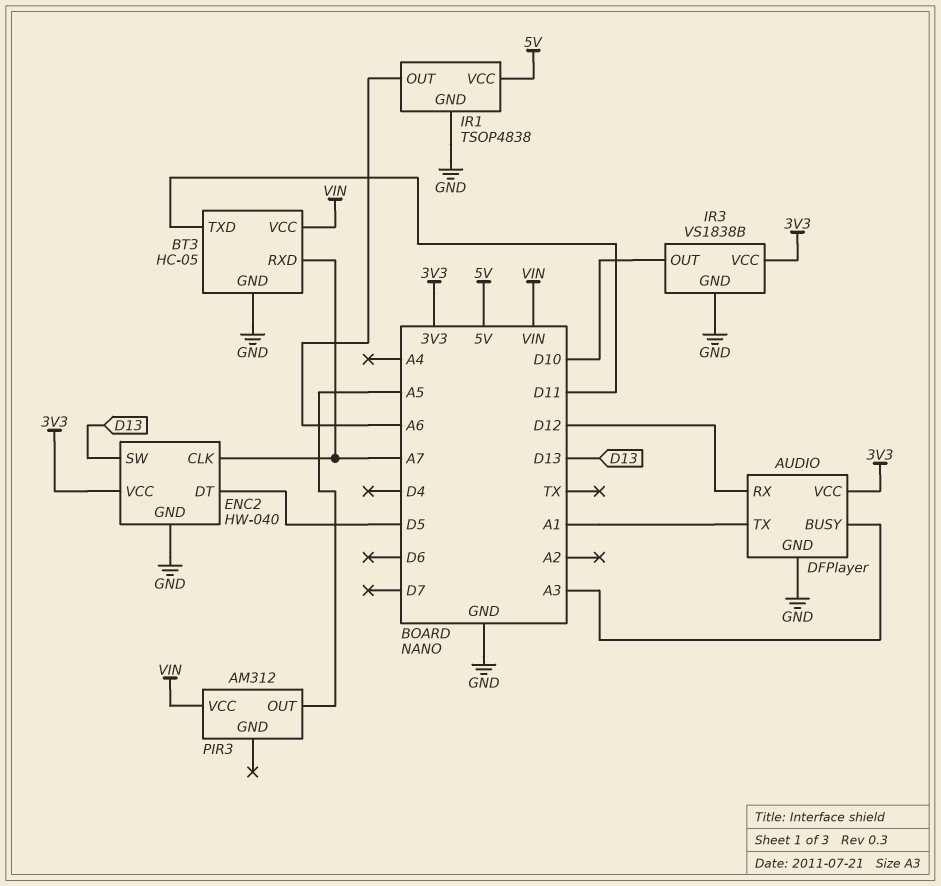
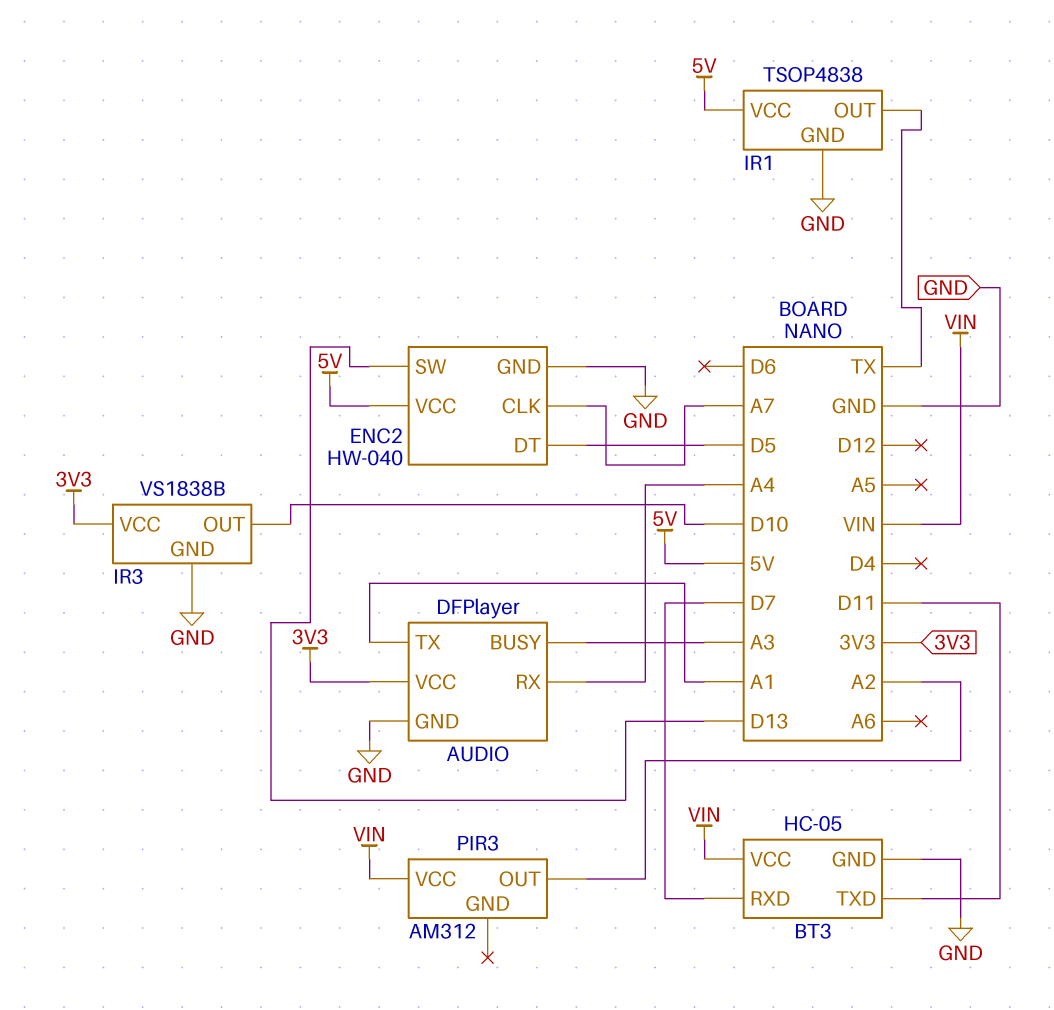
AUDIO pin RX: D12 -> A4
BT3 pin RXD: A7 -> D7
ENC2 pin VCC: 3V3 -> 5V
IR1 pin OUT: A6 -> TX
PIR3 pin OUT: A5 -> A2

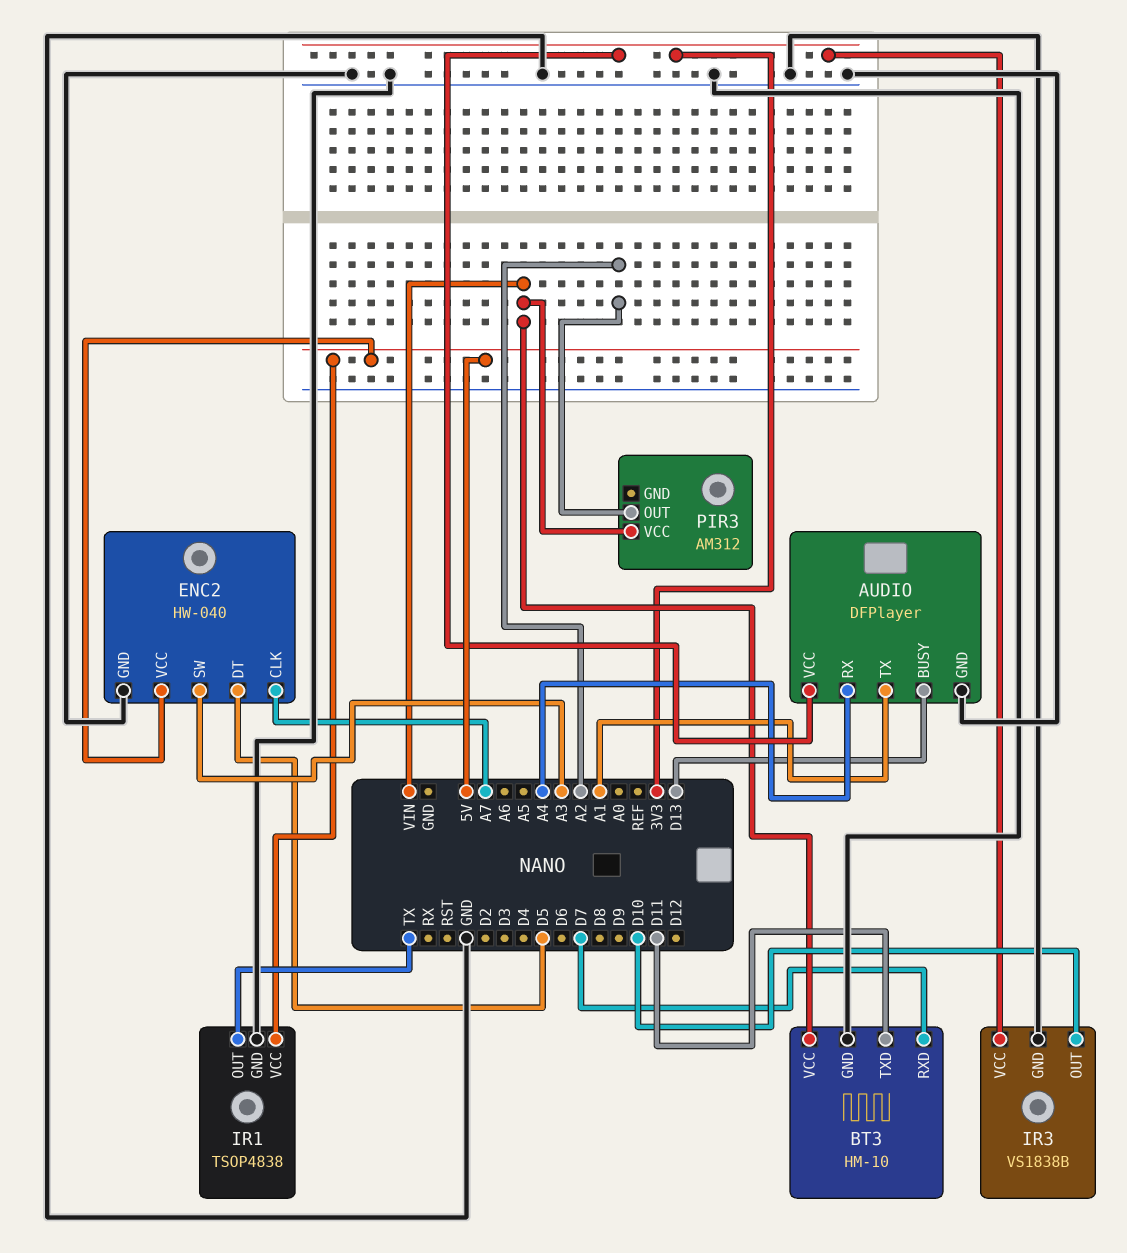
AUDIO pin BUSY: A3 -> D13
BT3: HC-05 -> HM-10
ENC2 pin SW: D13 -> A3

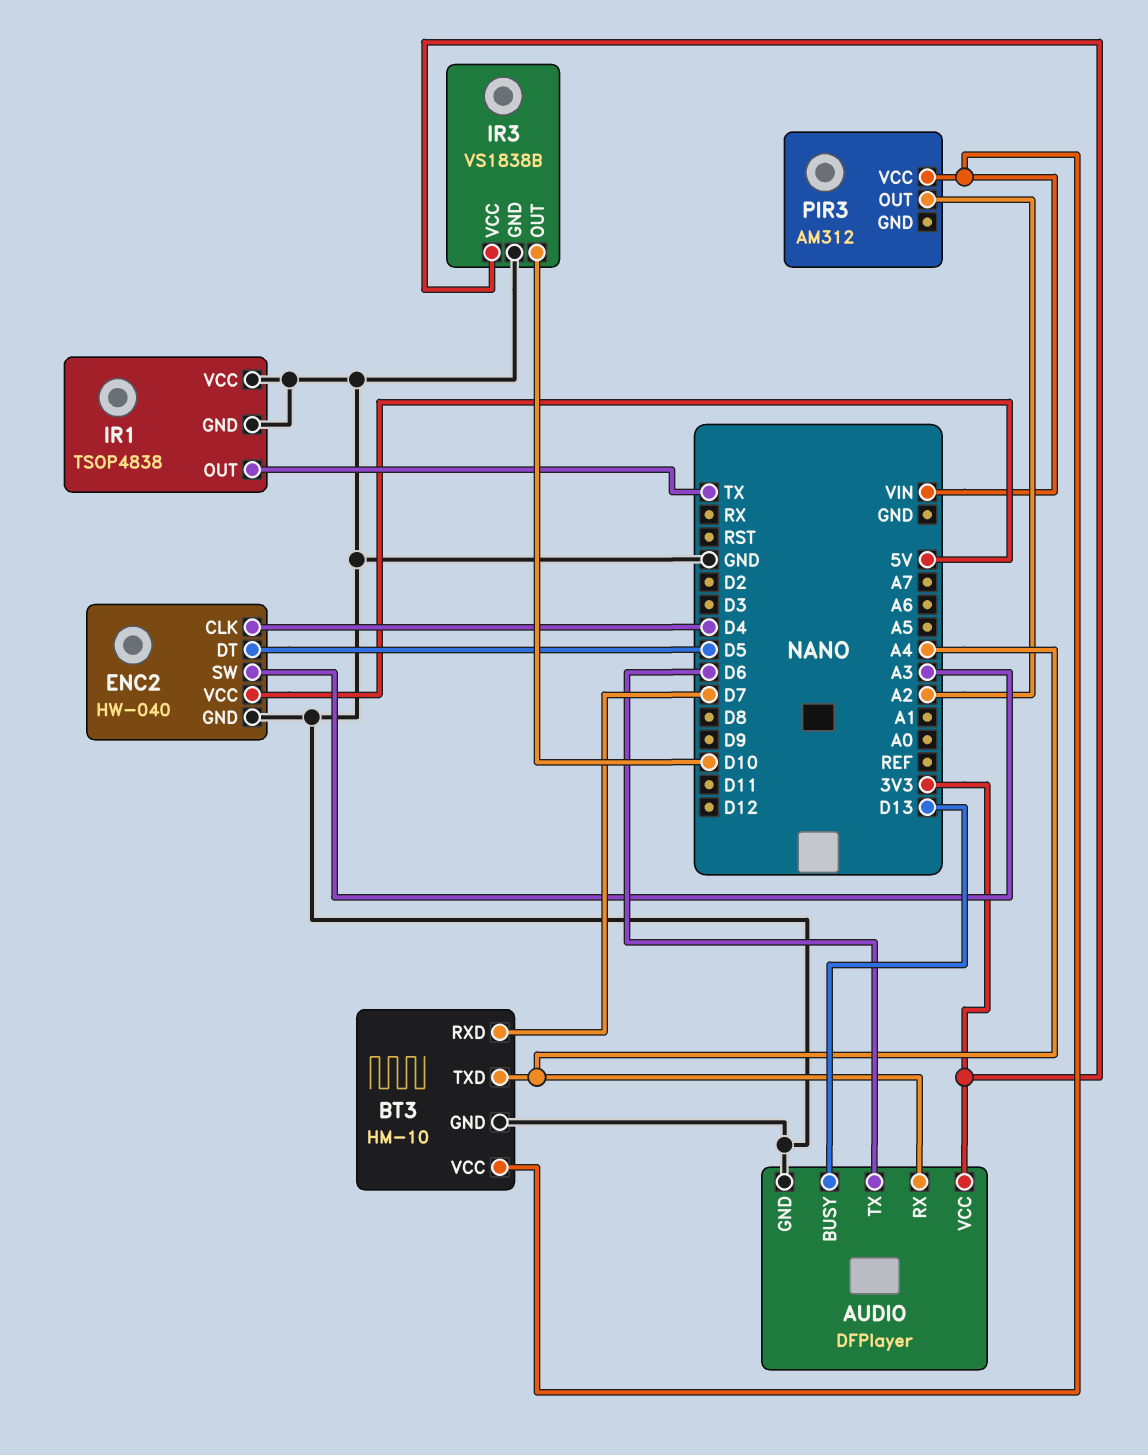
AUDIO pin TX: A1 -> D6
BT3 pin TXD: D11 -> A4
ENC2 pin CLK: A7 -> D4
IR1 pin VCC: 5V -> GND

